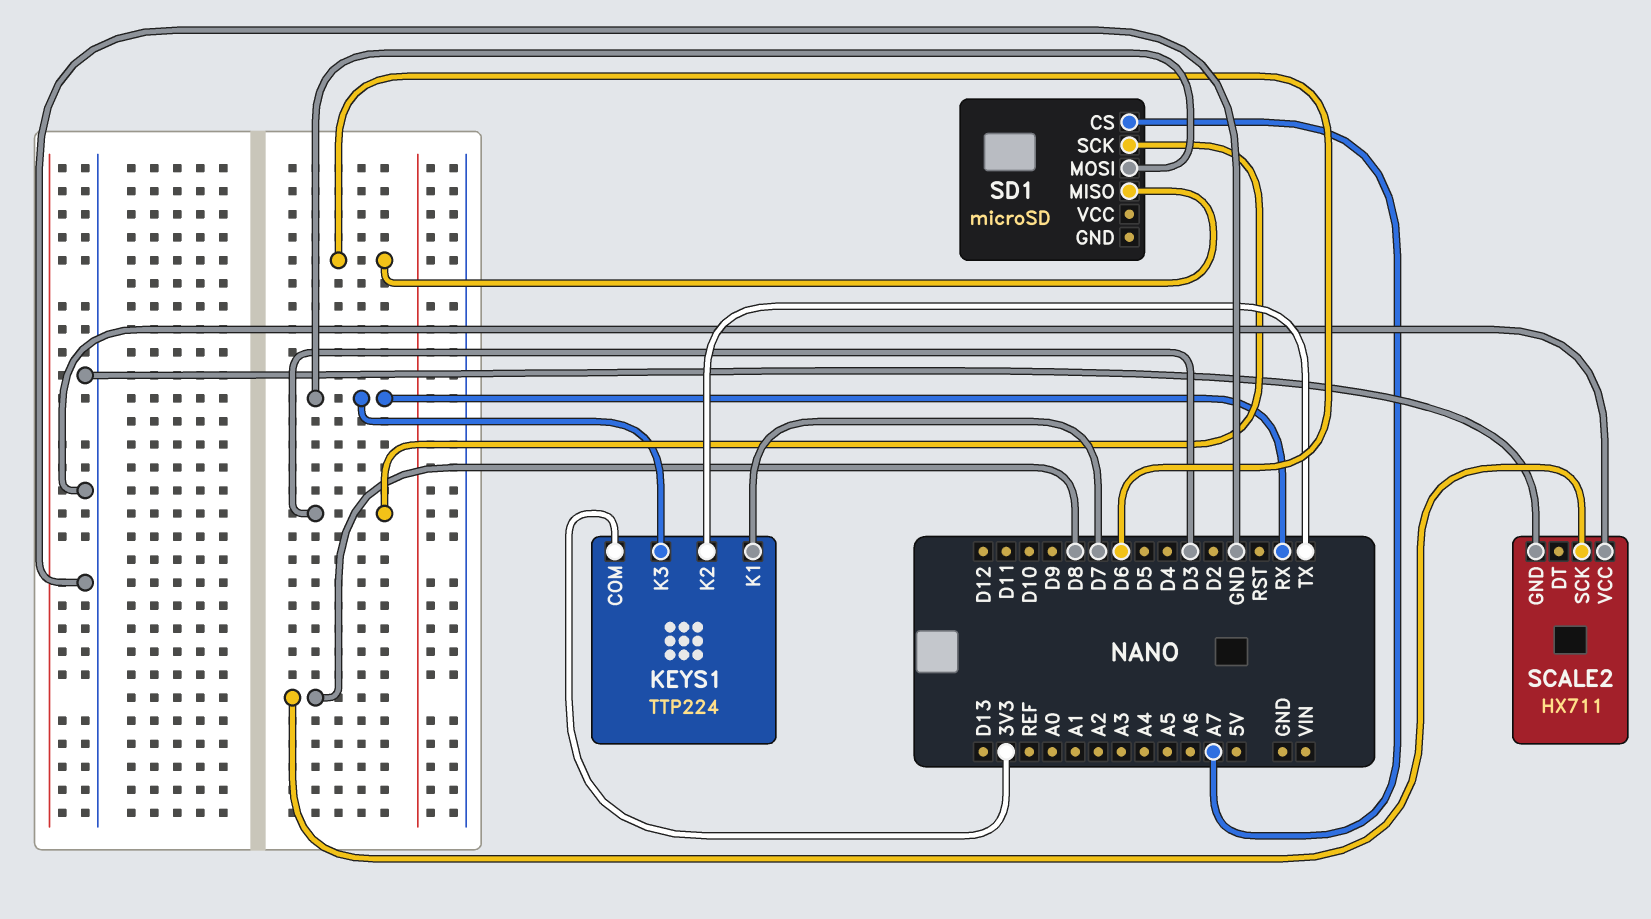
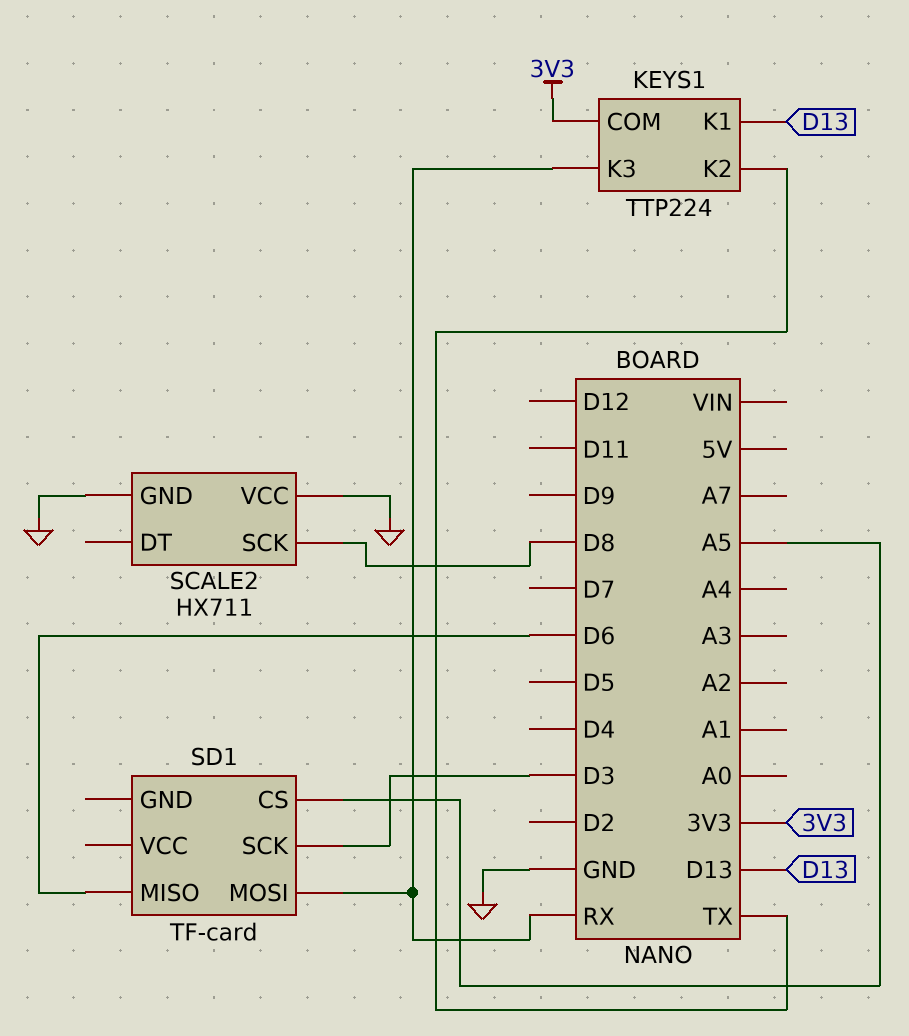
KEYS1 pin K1: D7 -> D13
SD1: microSD -> TF-card
SD1 pin CS: A7 -> A5

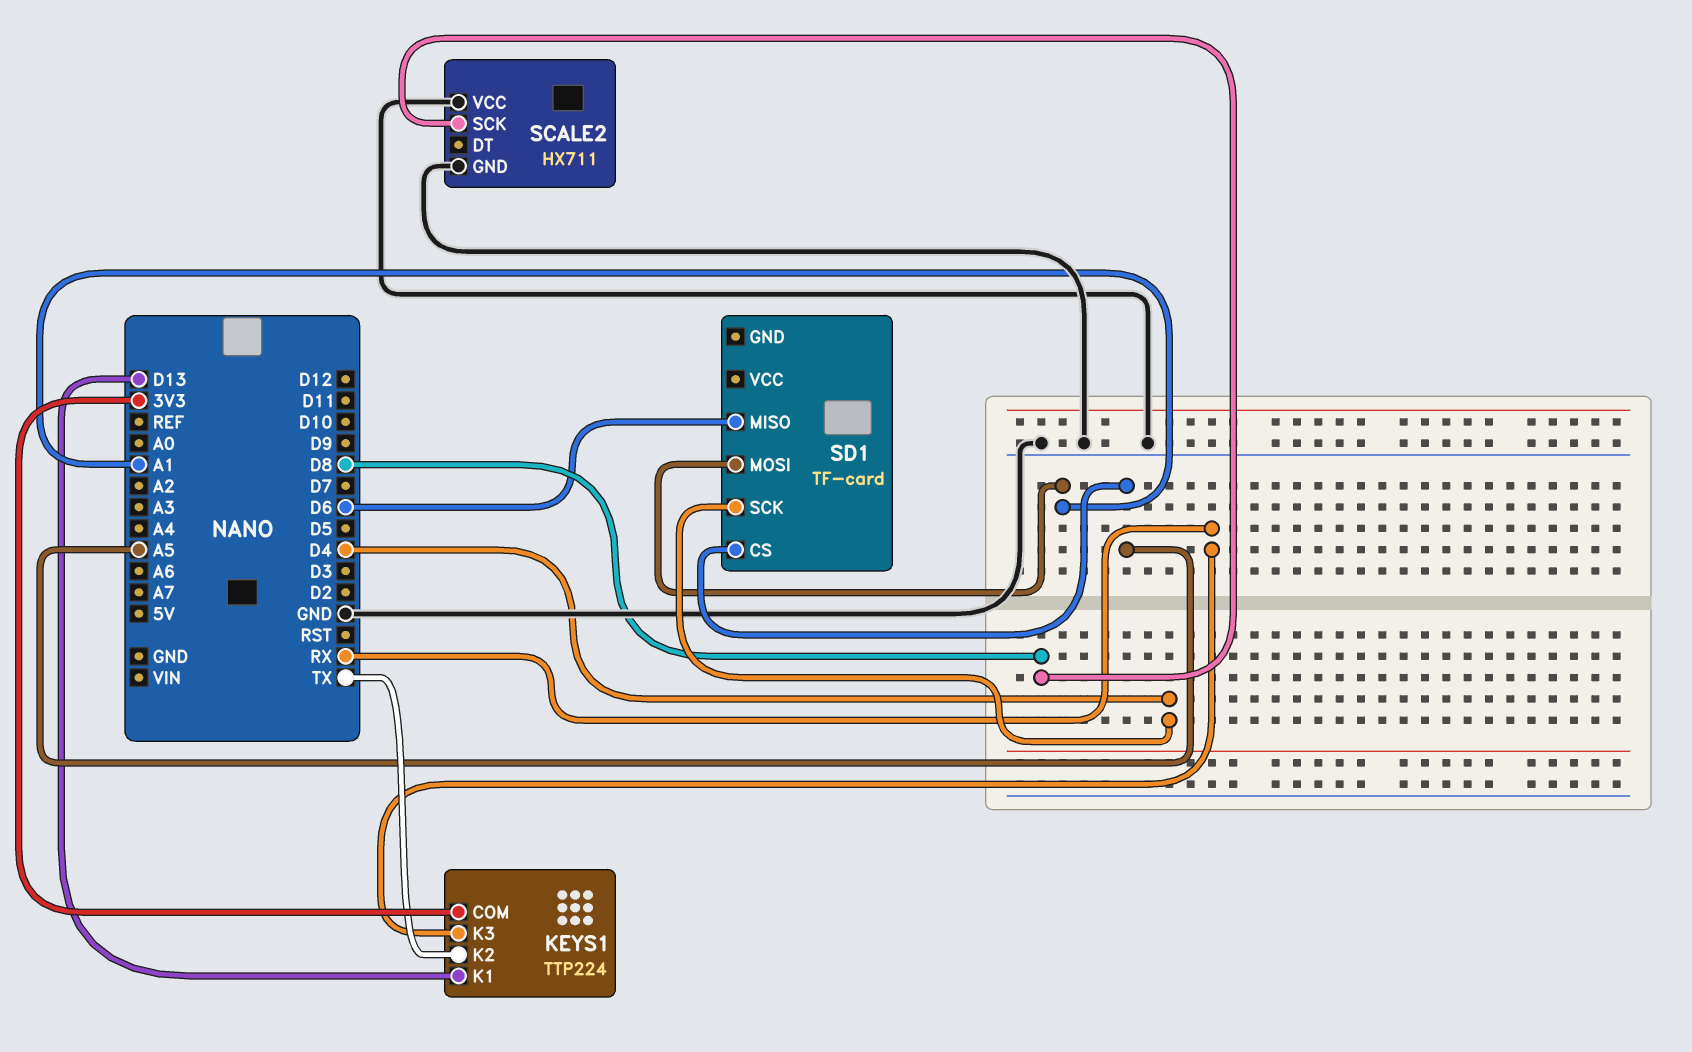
SD1 pin MOSI: RX -> A1
SD1 pin SCK: D3 -> D4

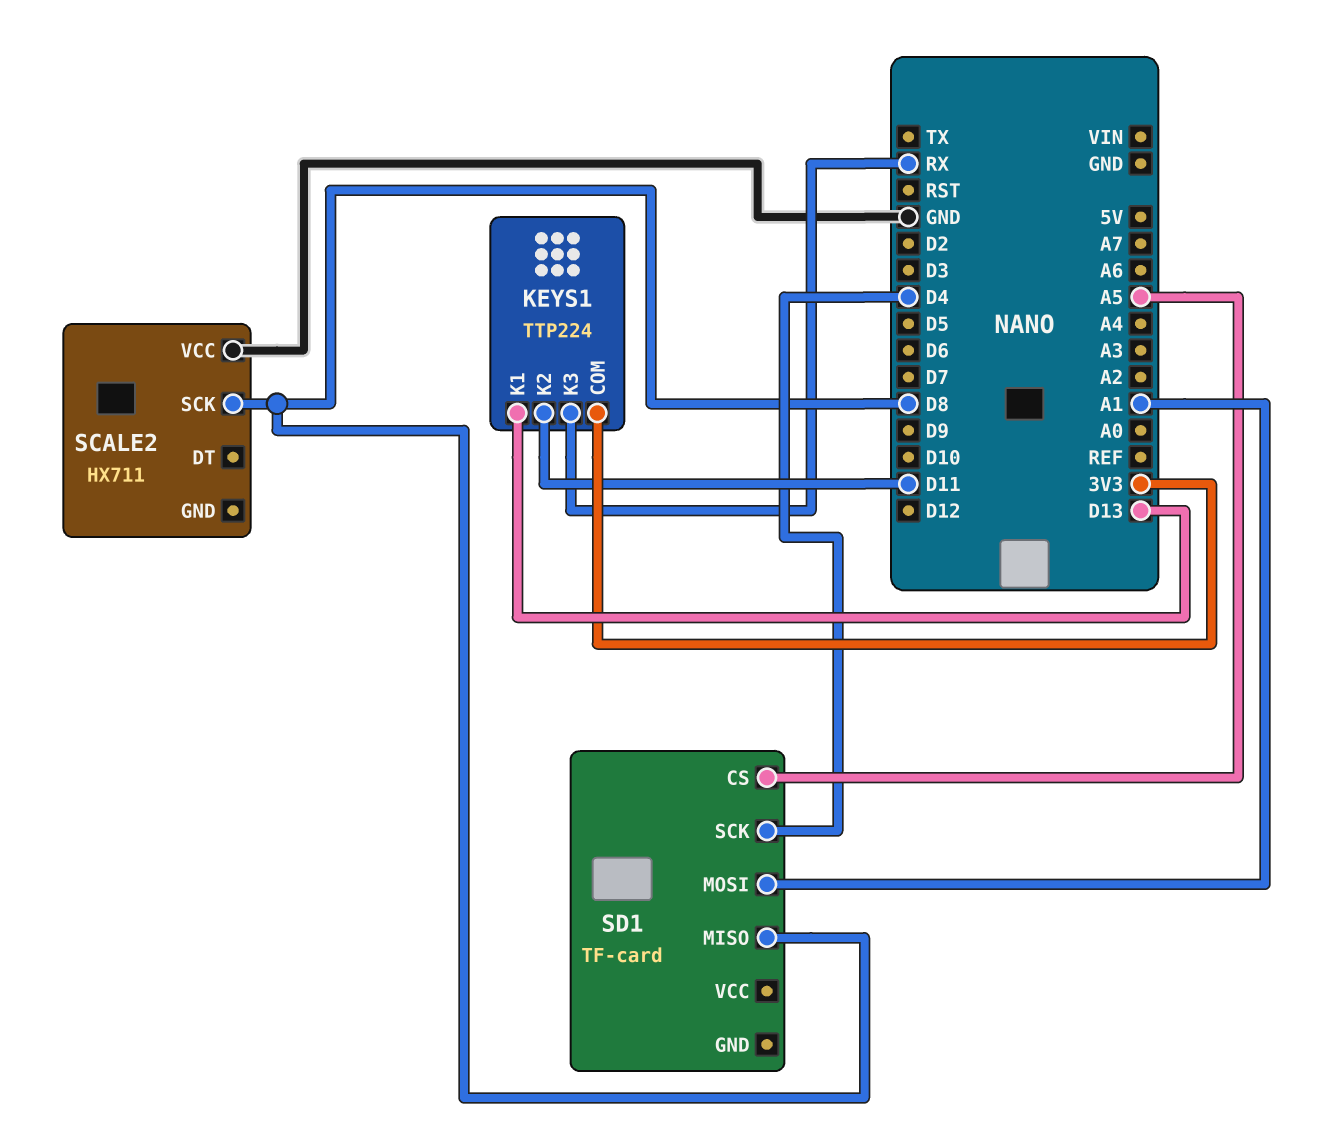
KEYS1 pin K2: TX -> D11
SCALE2 pin GND: GND -> none
SD1 pin MISO: D6 -> D8

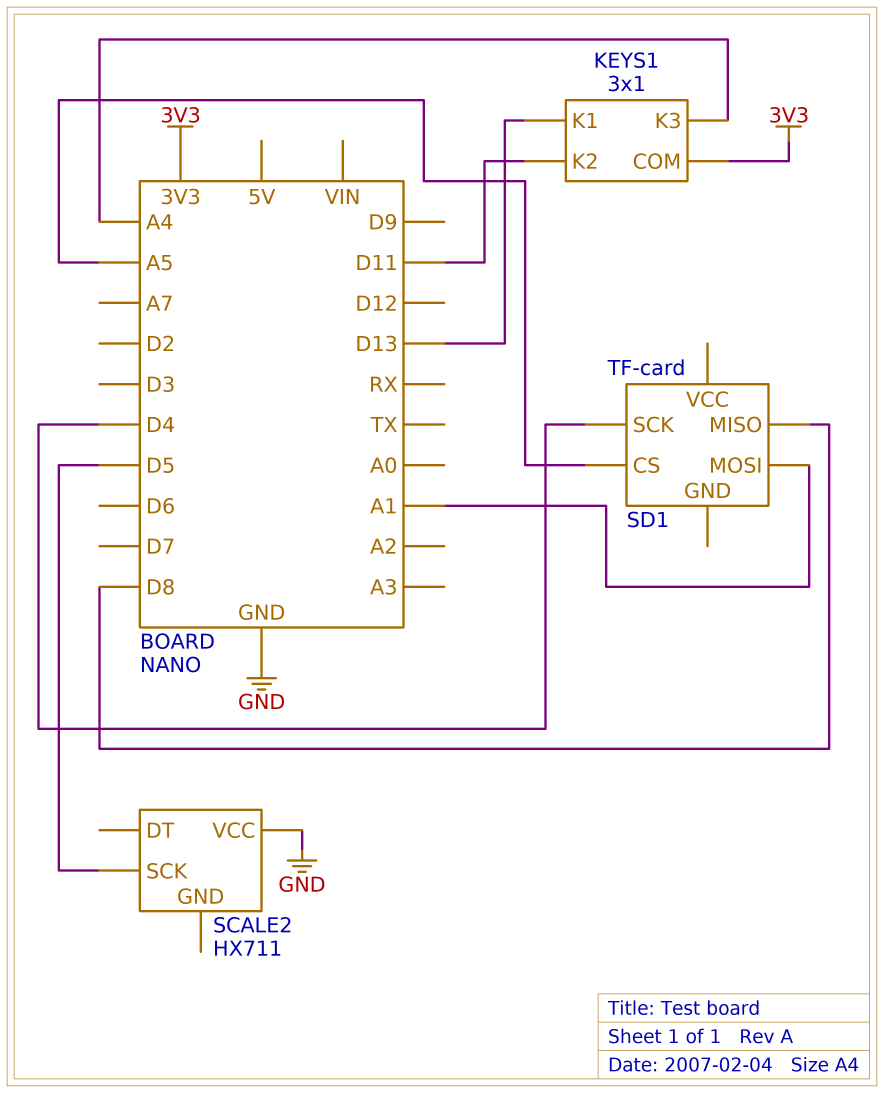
KEYS1: TTP224 -> 3x1
KEYS1 pin K3: RX -> A4
SCALE2 pin SCK: D8 -> D5

